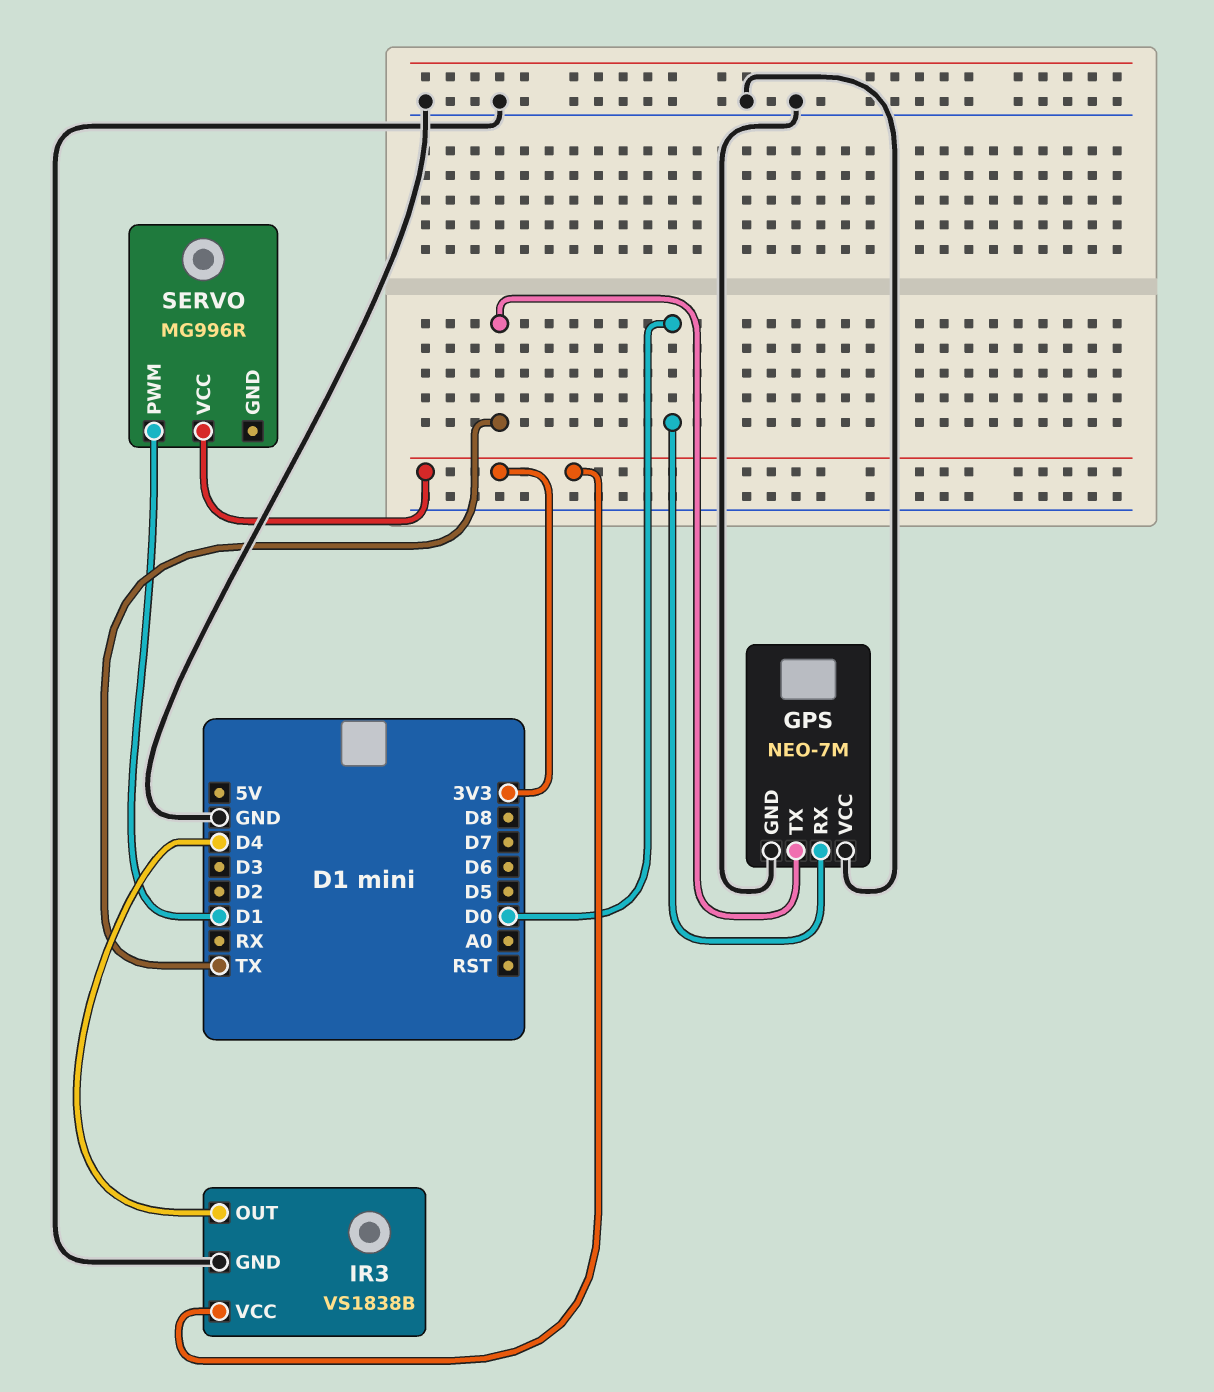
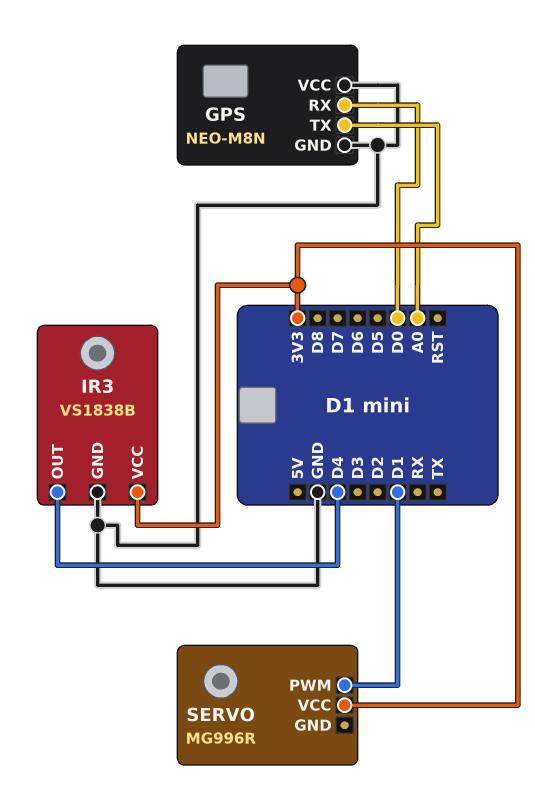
GPS: NEO-7M -> NEO-M8N
GPS pin TX: TX -> A0

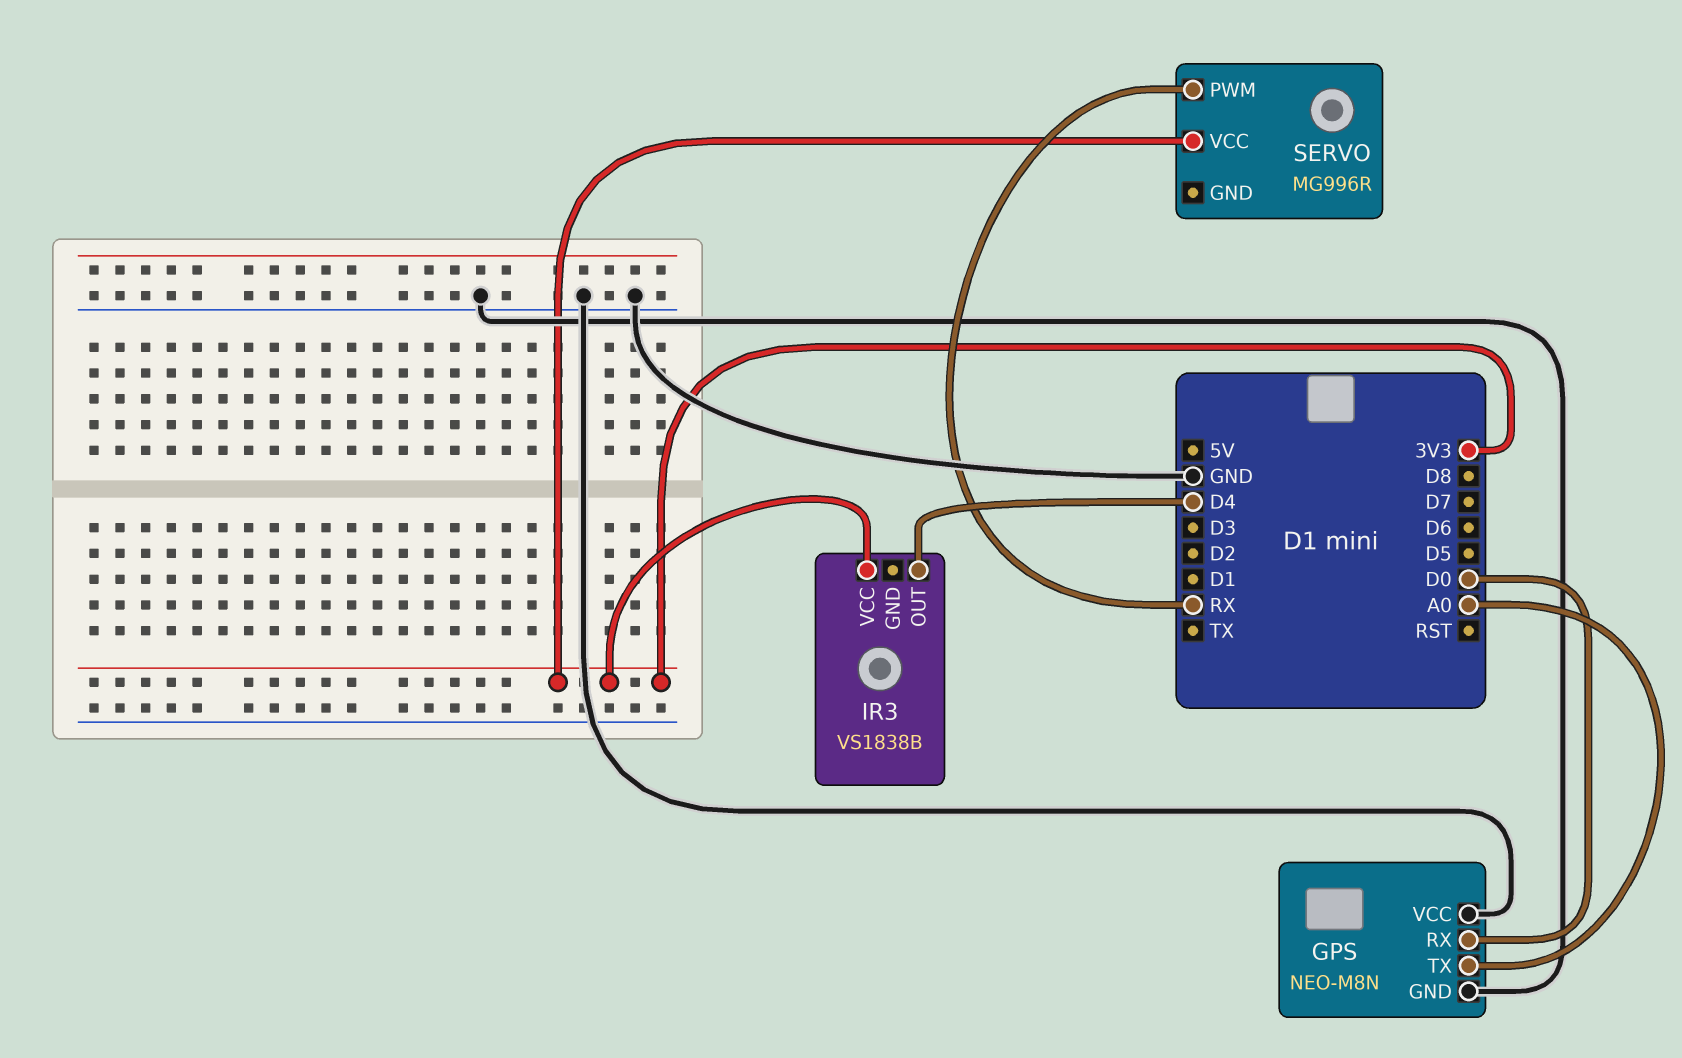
IR3 pin GND: GND -> none
SERVO pin PWM: D1 -> RX

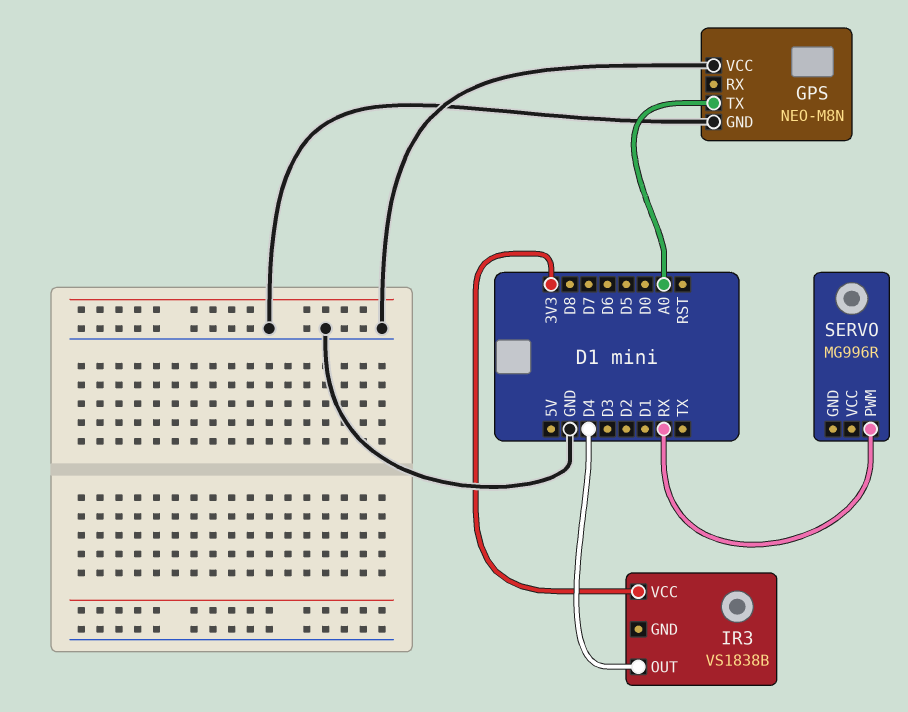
GPS pin RX: D0 -> none
SERVO pin VCC: 3V3 -> none

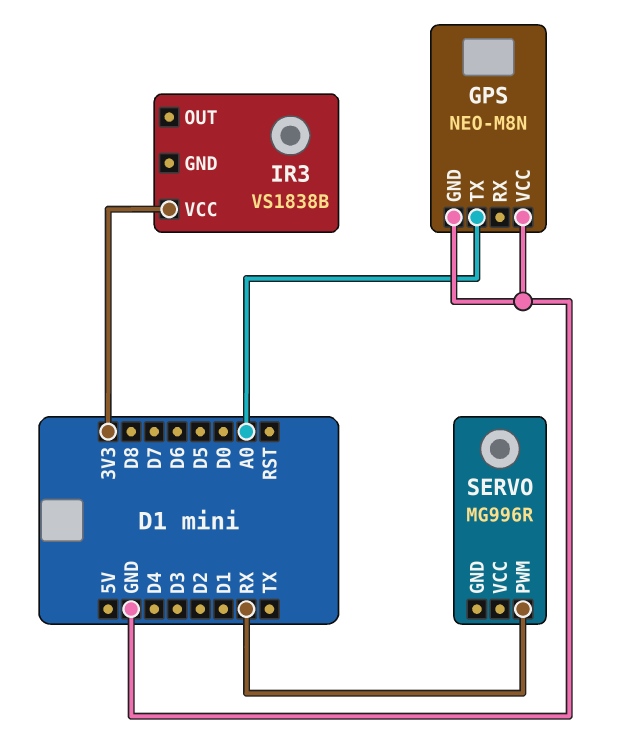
IR3 pin OUT: D4 -> none

